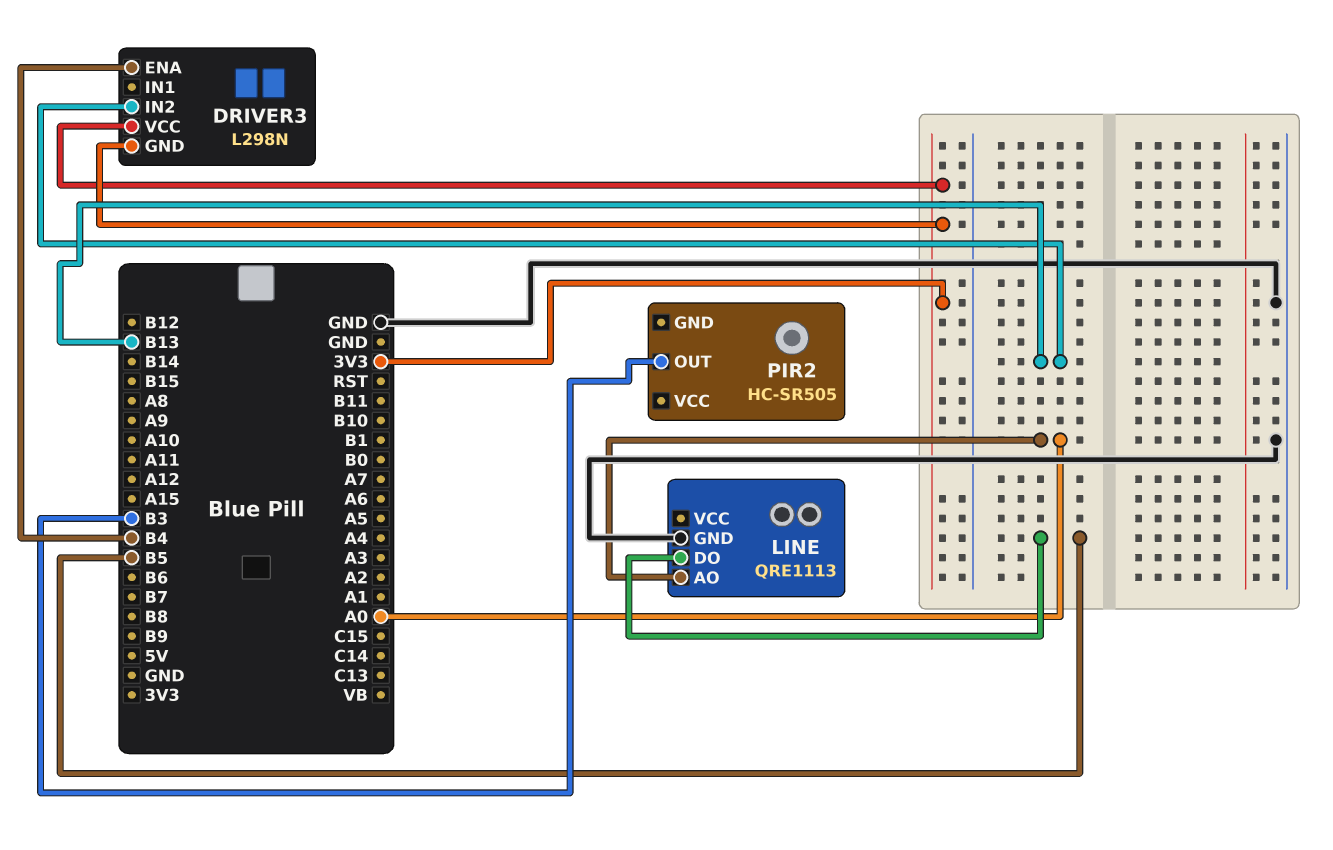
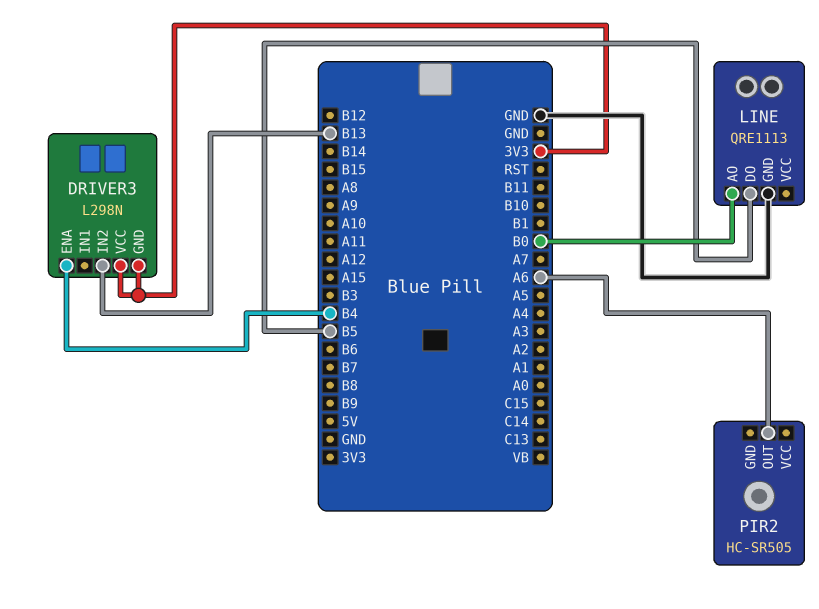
LINE pin AO: A0 -> B0
PIR2 pin OUT: B3 -> A6

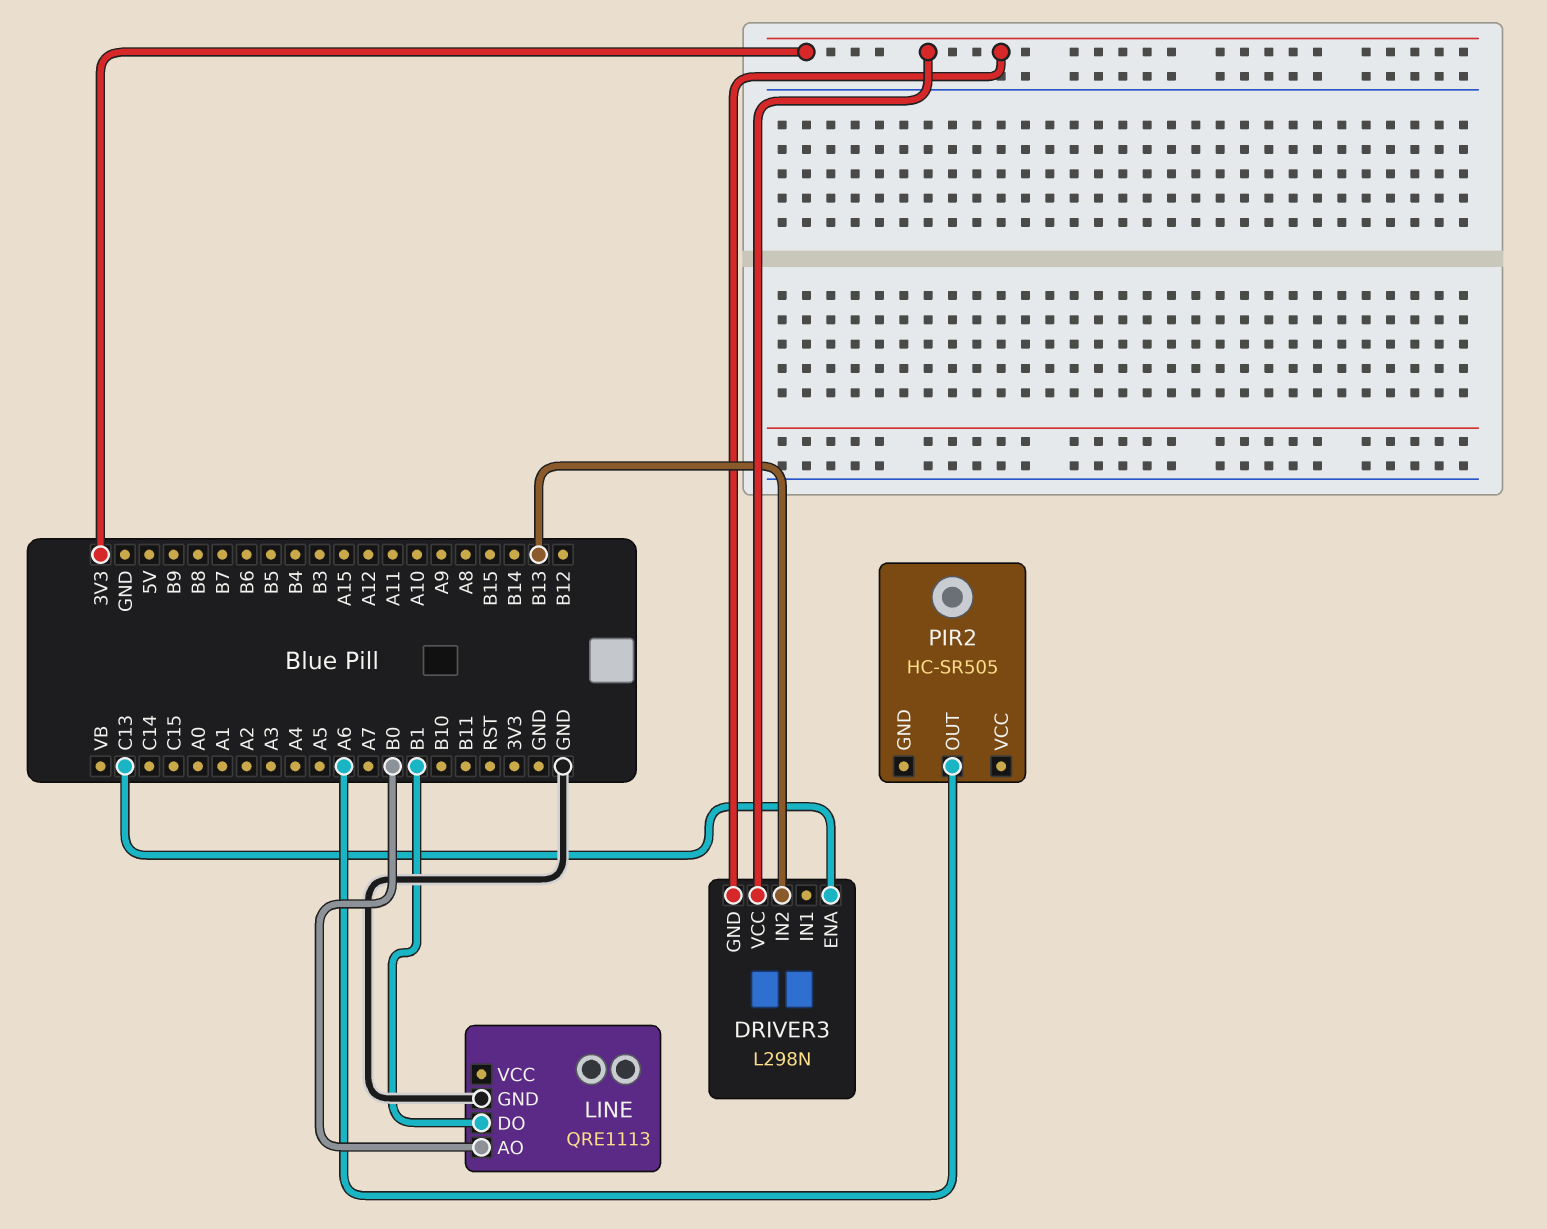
DRIVER3 pin ENA: B4 -> C13
LINE pin DO: B5 -> B1

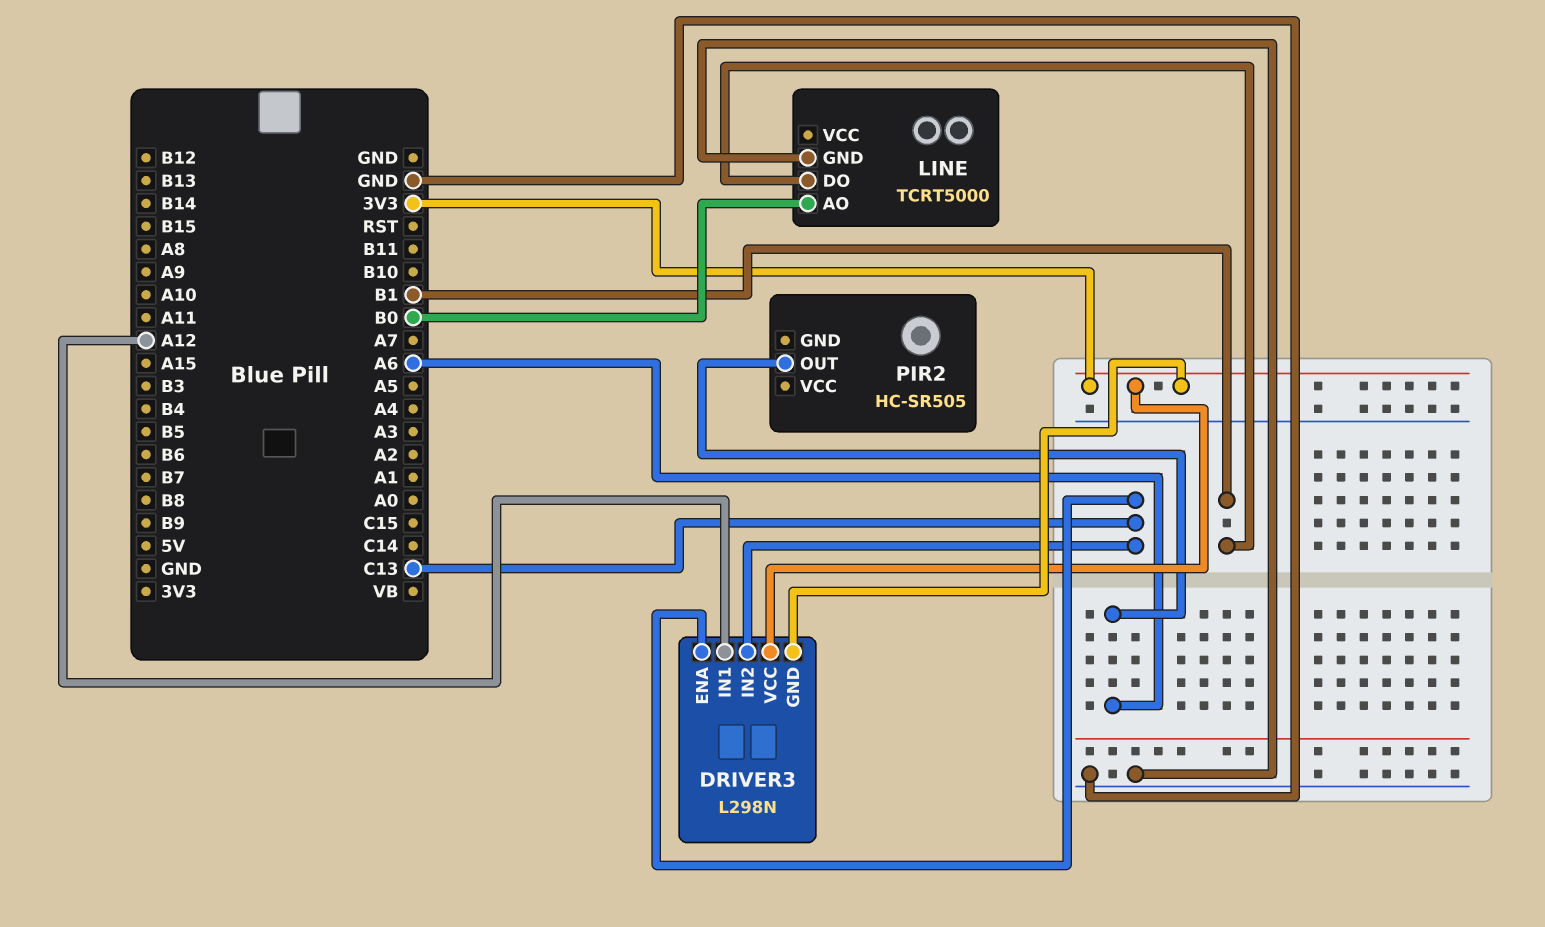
DRIVER3 pin IN1: none -> A12
DRIVER3 pin IN2: B13 -> C13
LINE: QRE1113 -> TCRT5000

